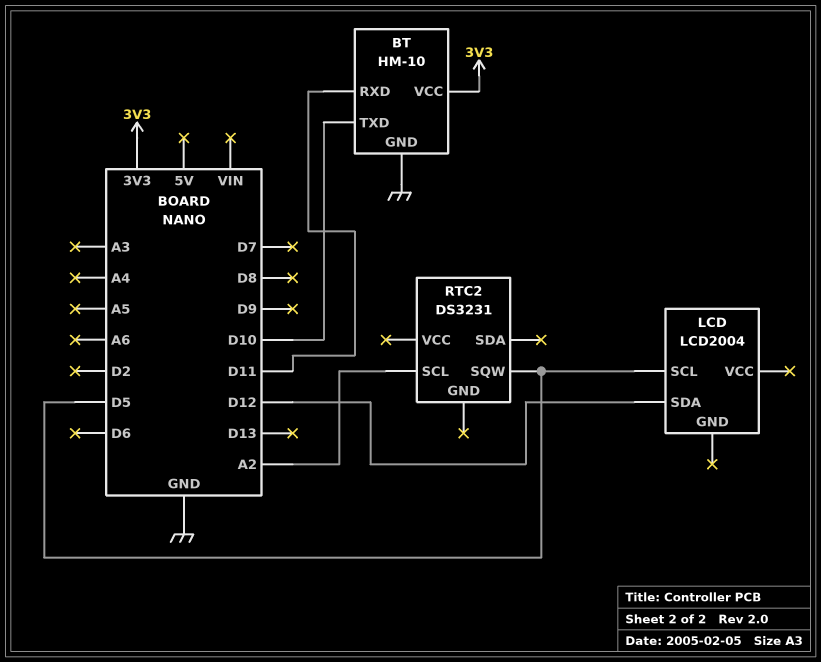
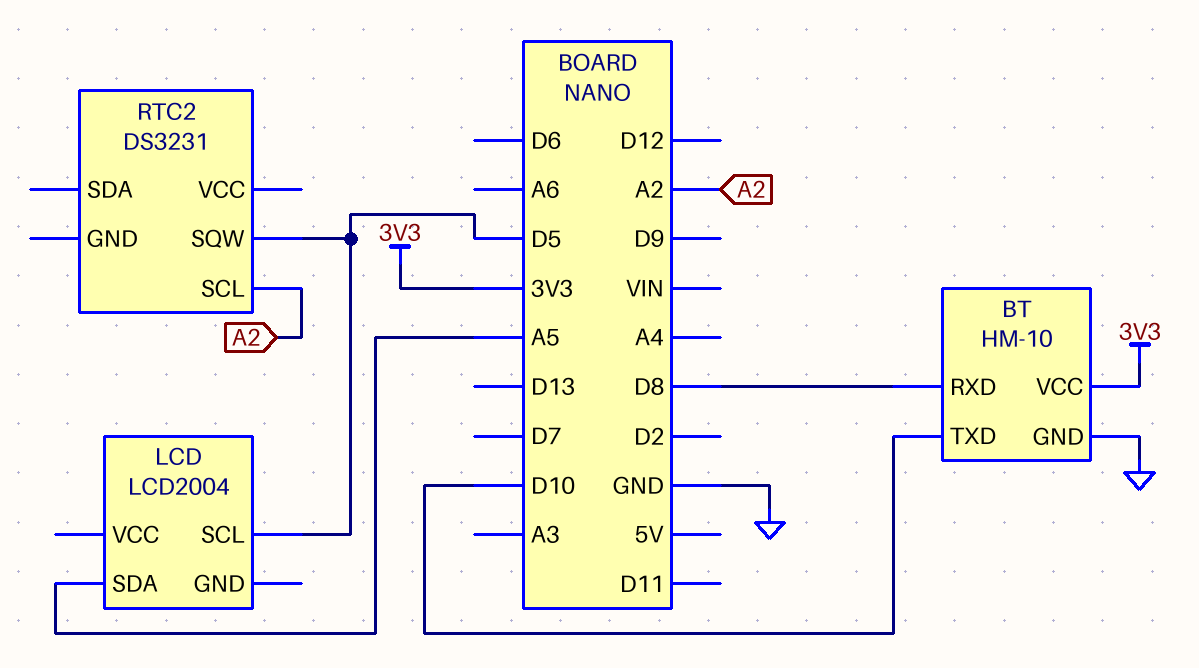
BT pin RXD: D11 -> D8
LCD pin SDA: D12 -> A5

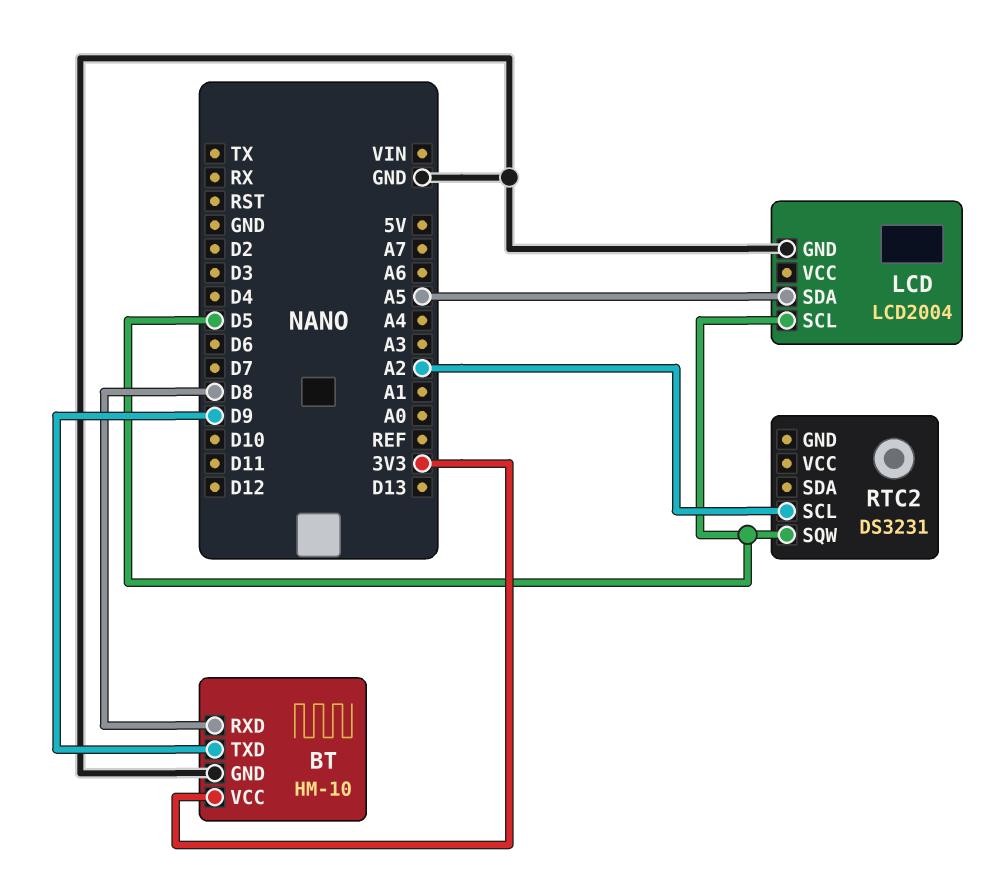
BT pin TXD: D10 -> D9
LCD pin GND: none -> GND

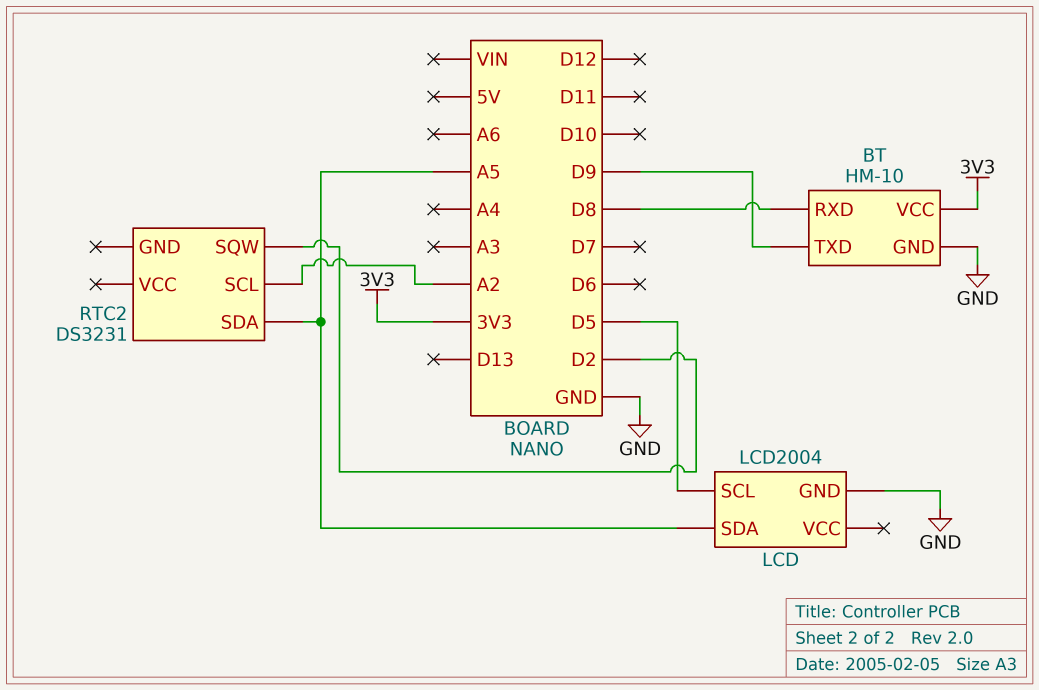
RTC2 pin SDA: none -> A5
RTC2 pin SQW: D5 -> D2

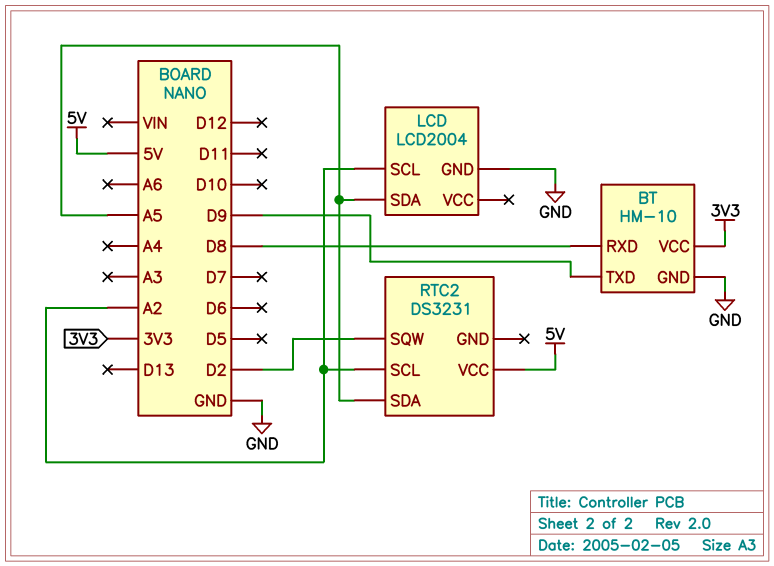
LCD pin SCL: D5 -> A2
RTC2 pin VCC: none -> 5V

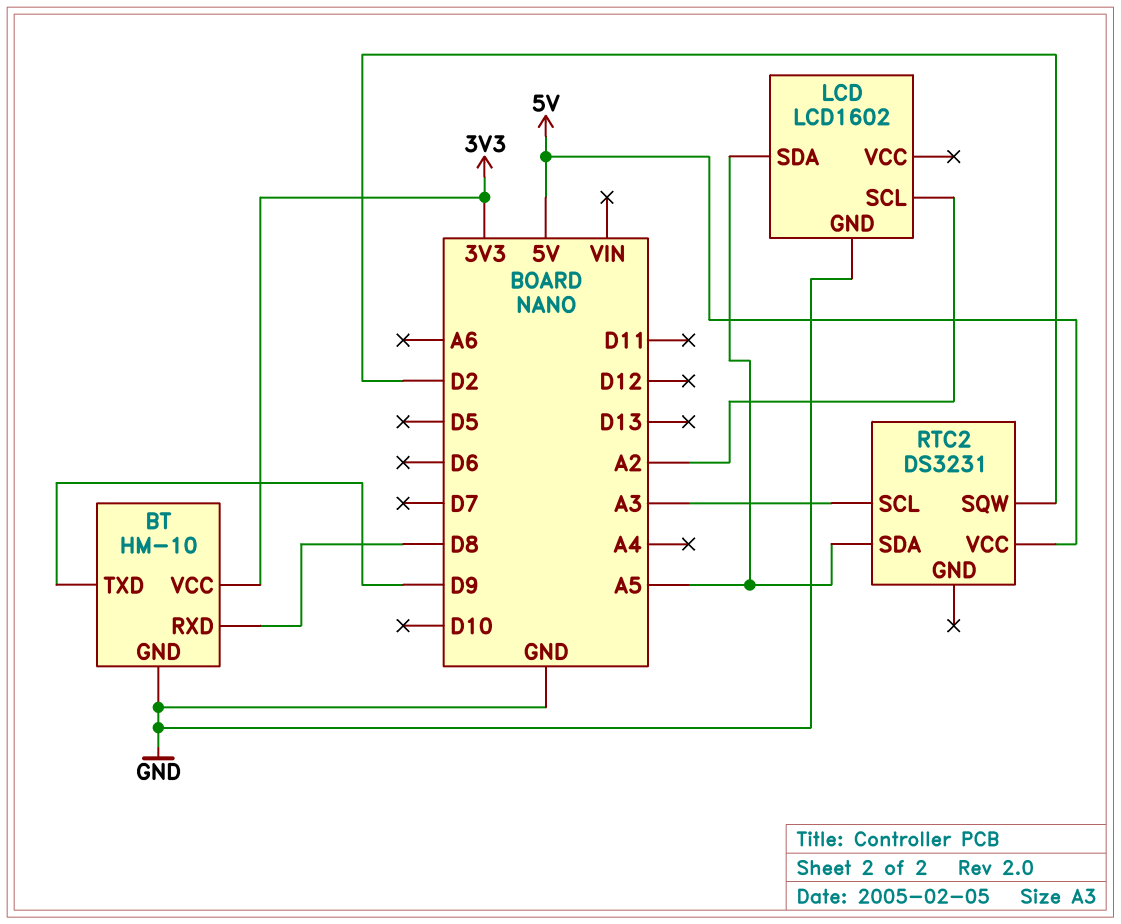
LCD: LCD2004 -> LCD1602
RTC2 pin SCL: A2 -> A3

